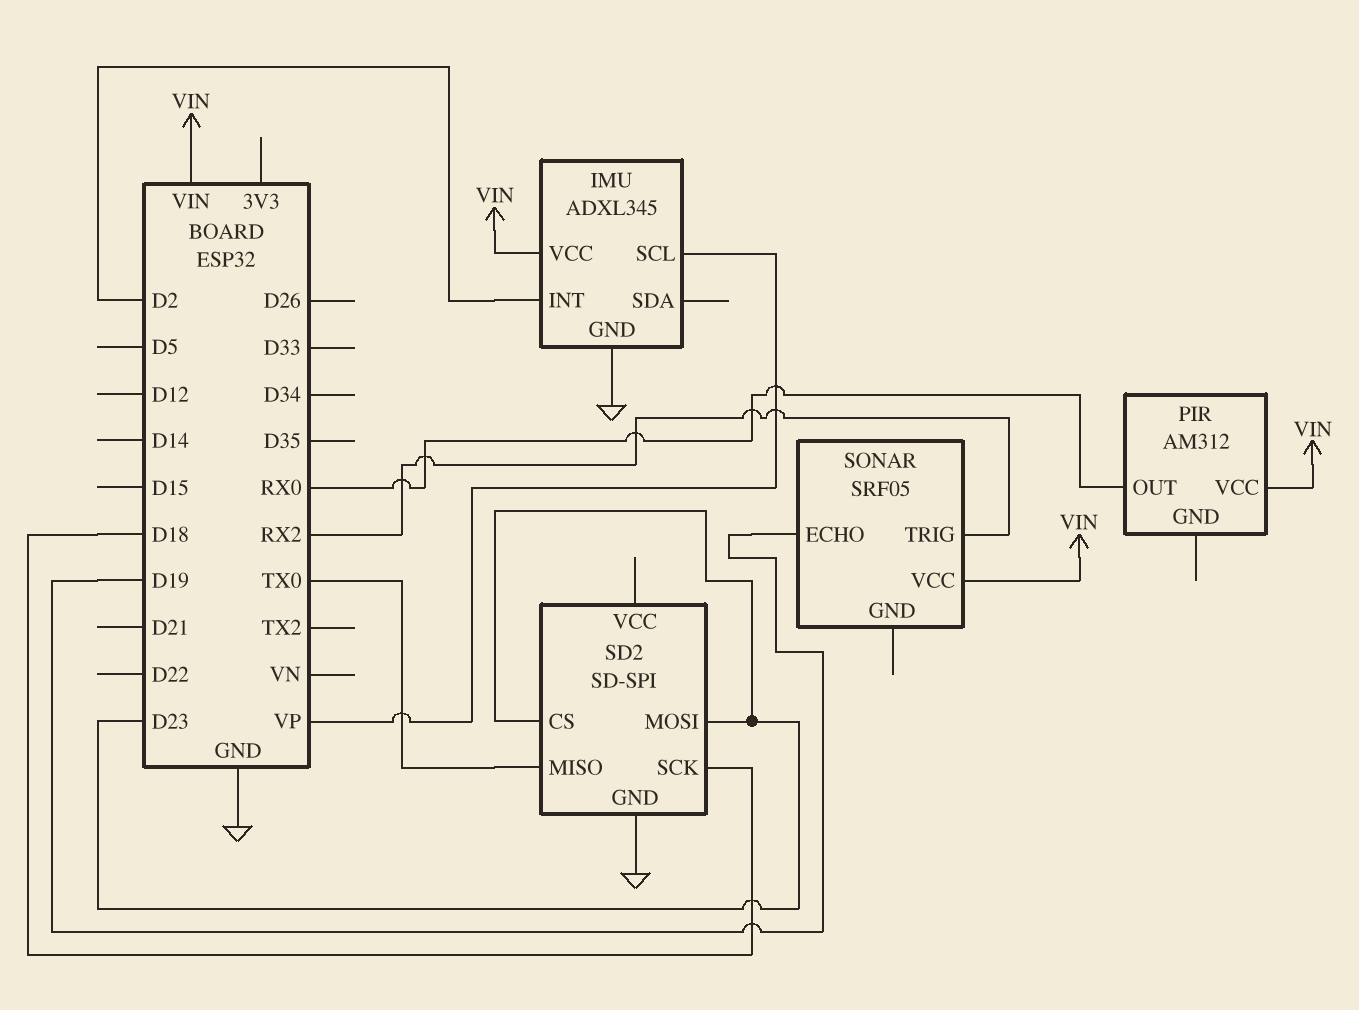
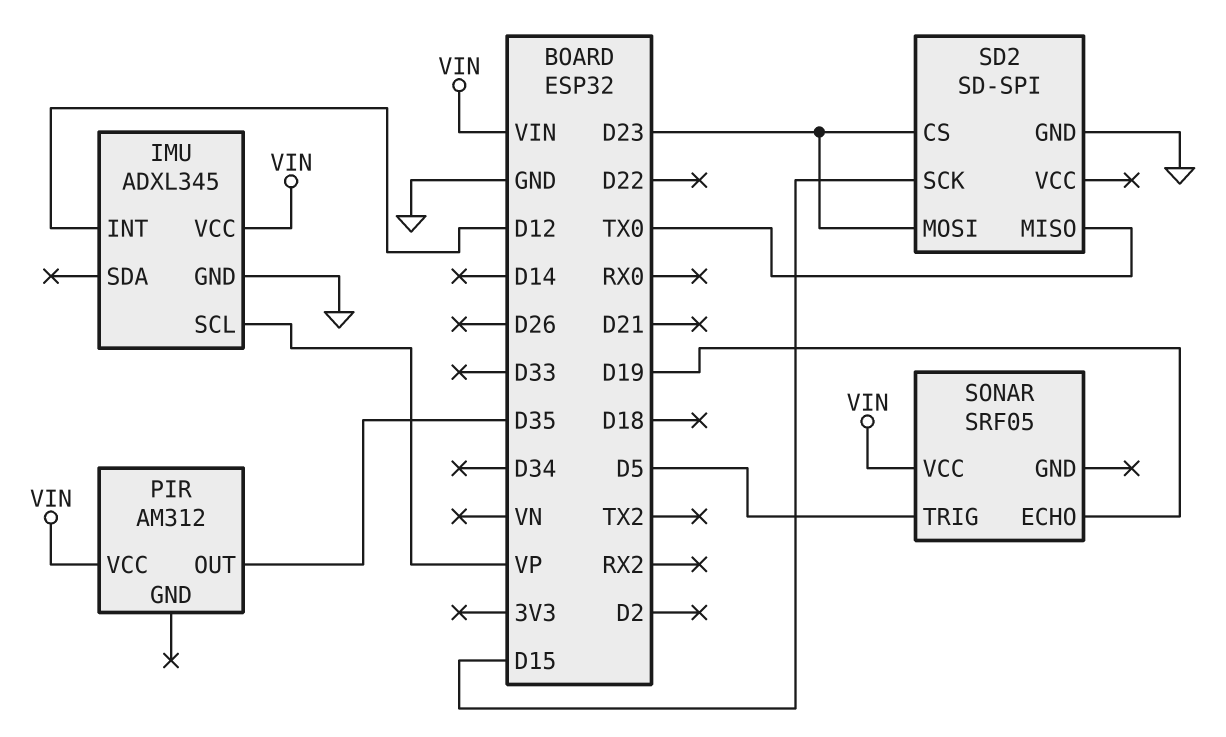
IMU pin INT: D2 -> D12
PIR pin OUT: RX0 -> D35
SD2 pin SCK: D18 -> D15
SONAR pin TRIG: RX2 -> D5

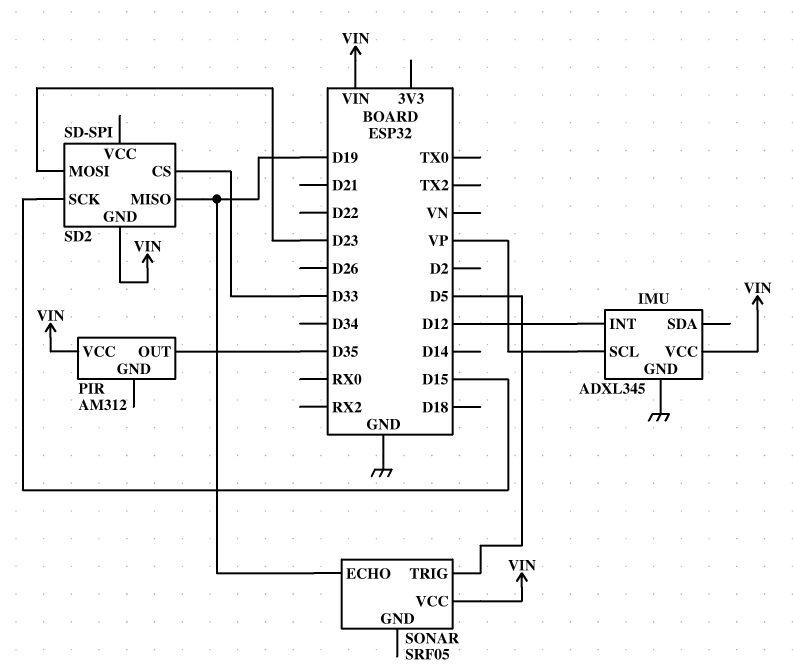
SD2 pin CS: D23 -> D33
SD2 pin GND: GND -> VIN
SD2 pin MISO: TX0 -> D19

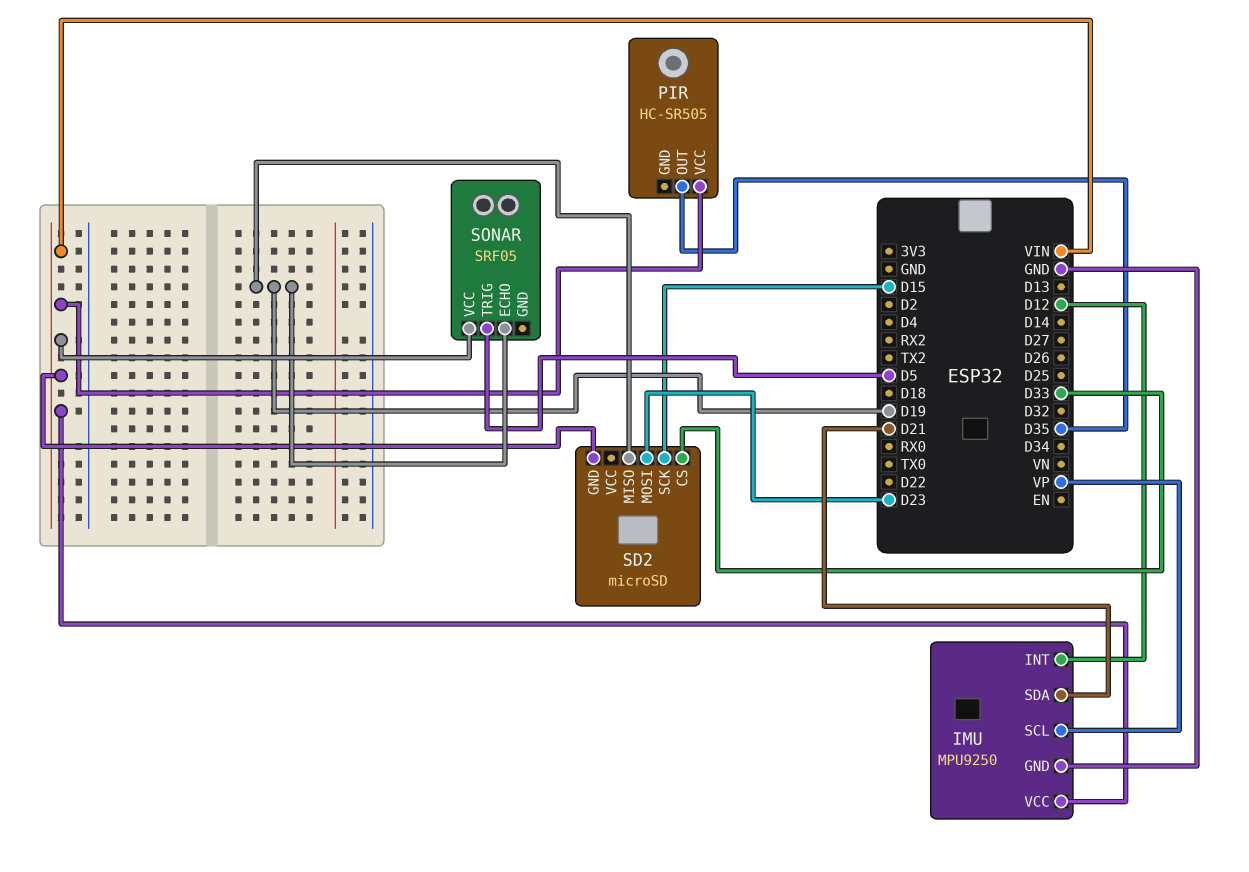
IMU: ADXL345 -> MPU9250
IMU pin SDA: none -> D21
PIR: AM312 -> HC-SR505
SD2: SD-SPI -> microSD

